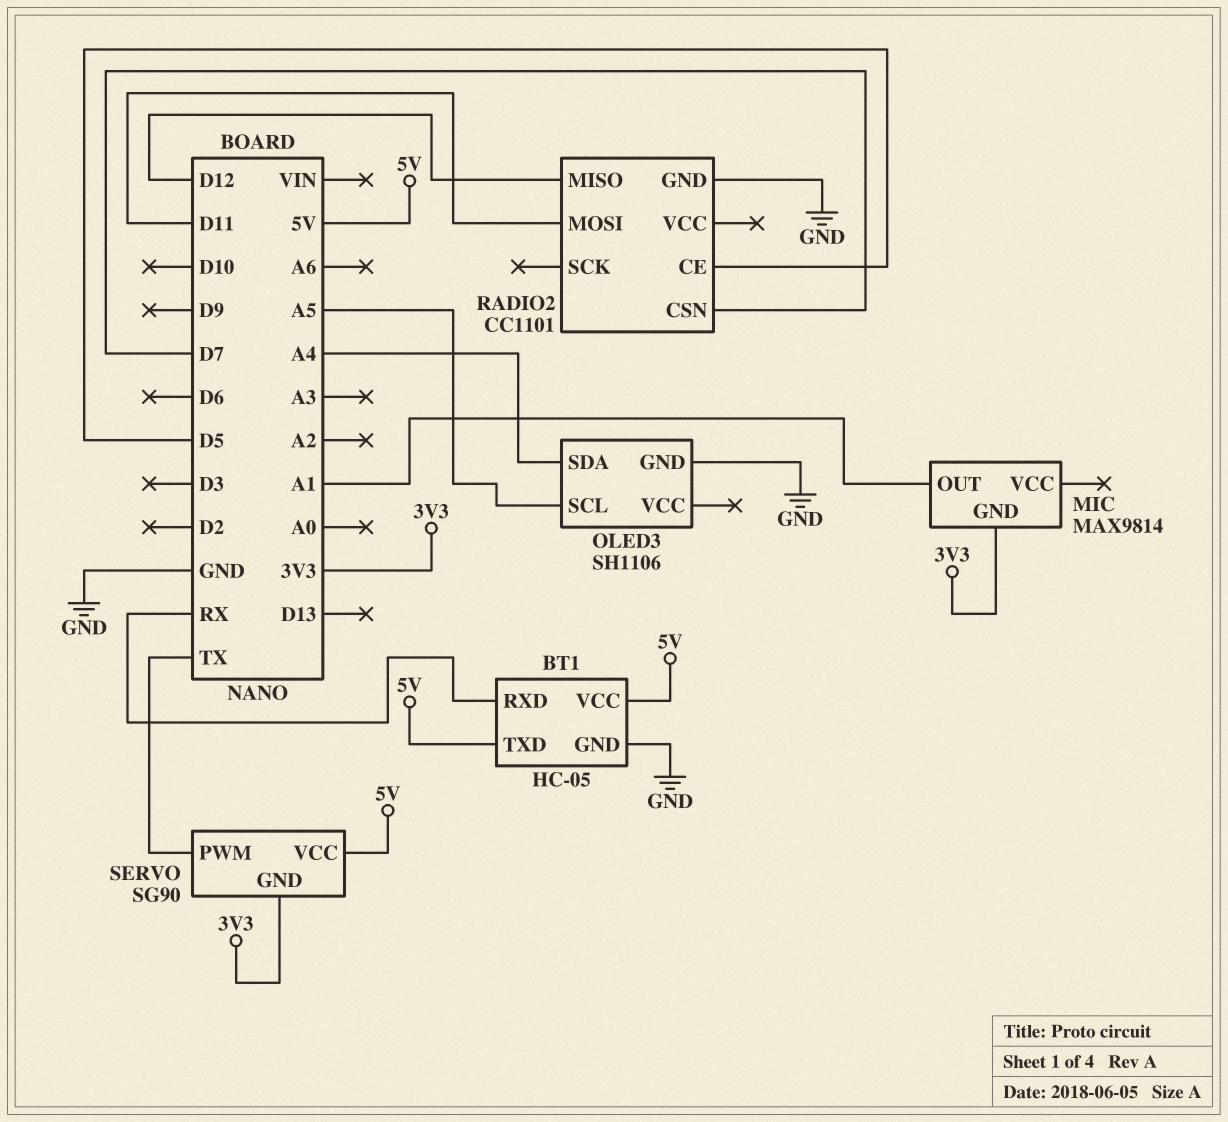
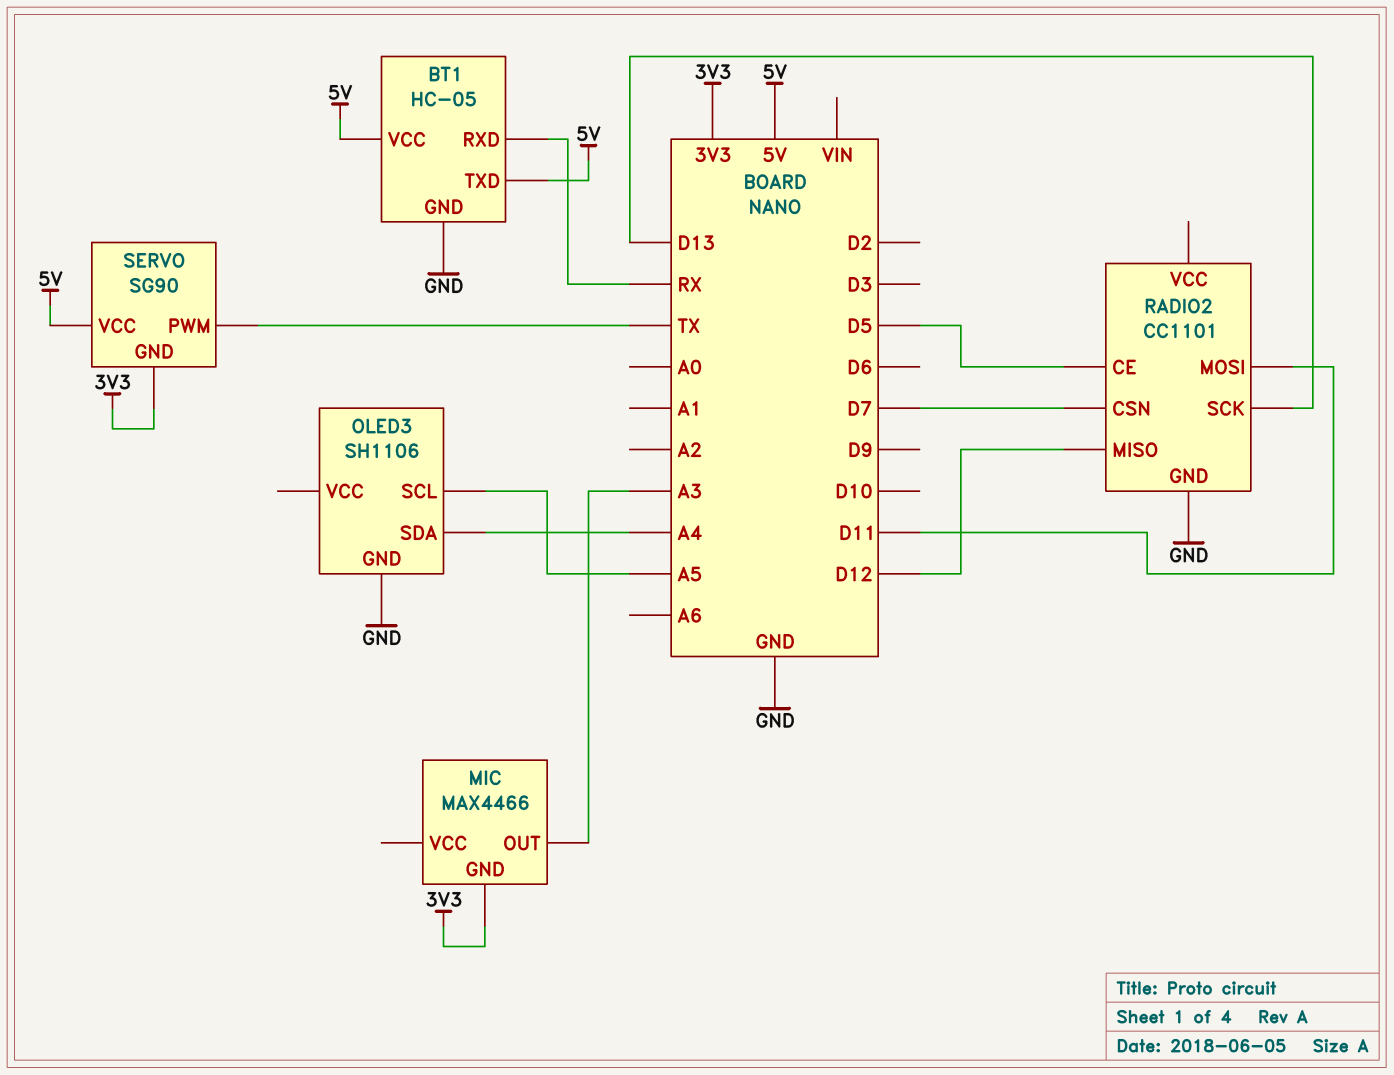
MIC: MAX9814 -> MAX4466
MIC pin OUT: A1 -> A3
RADIO2 pin SCK: none -> D13

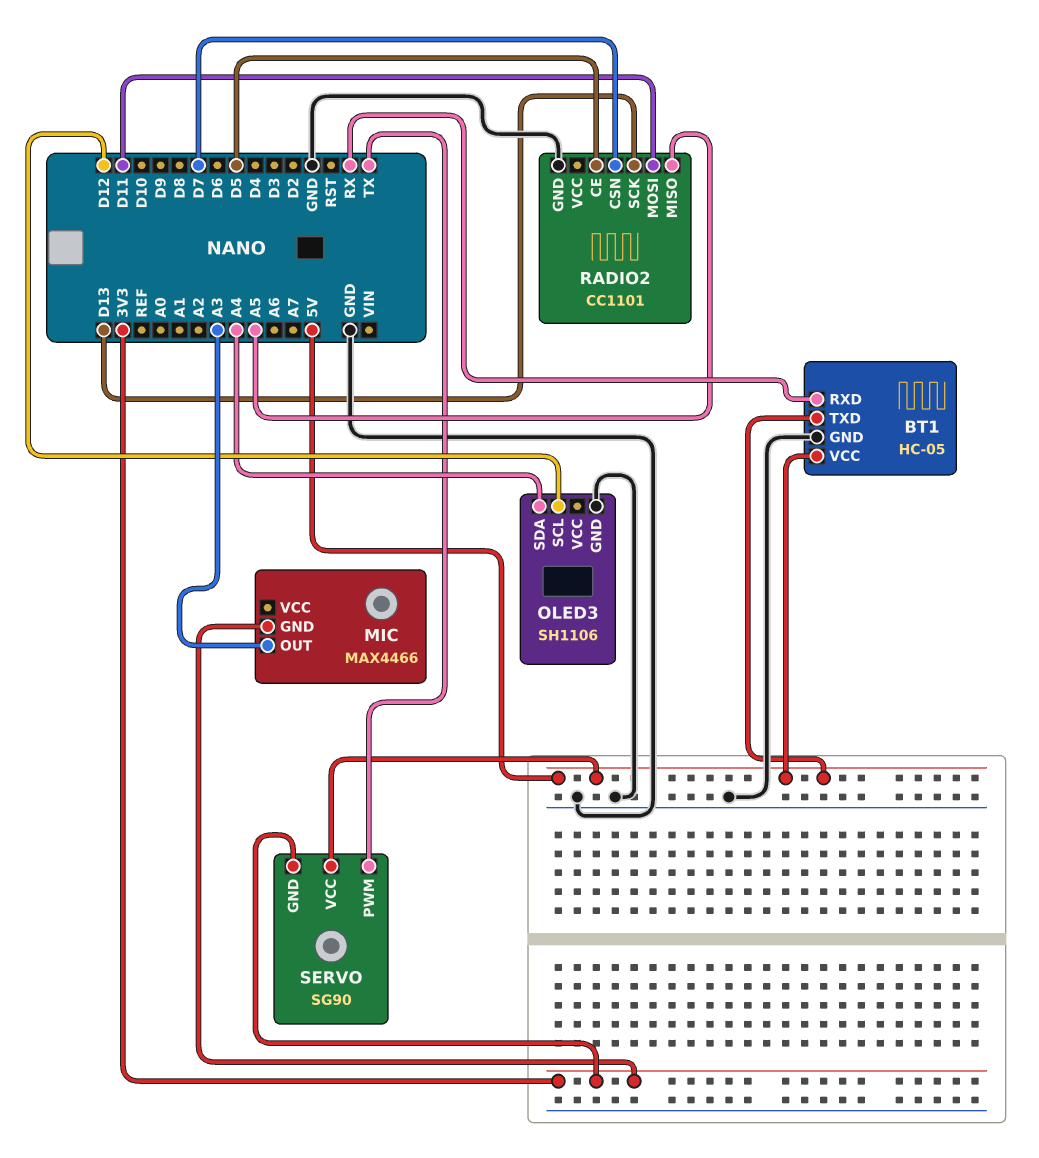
OLED3 pin SCL: A5 -> D12
RADIO2 pin MISO: D12 -> A5

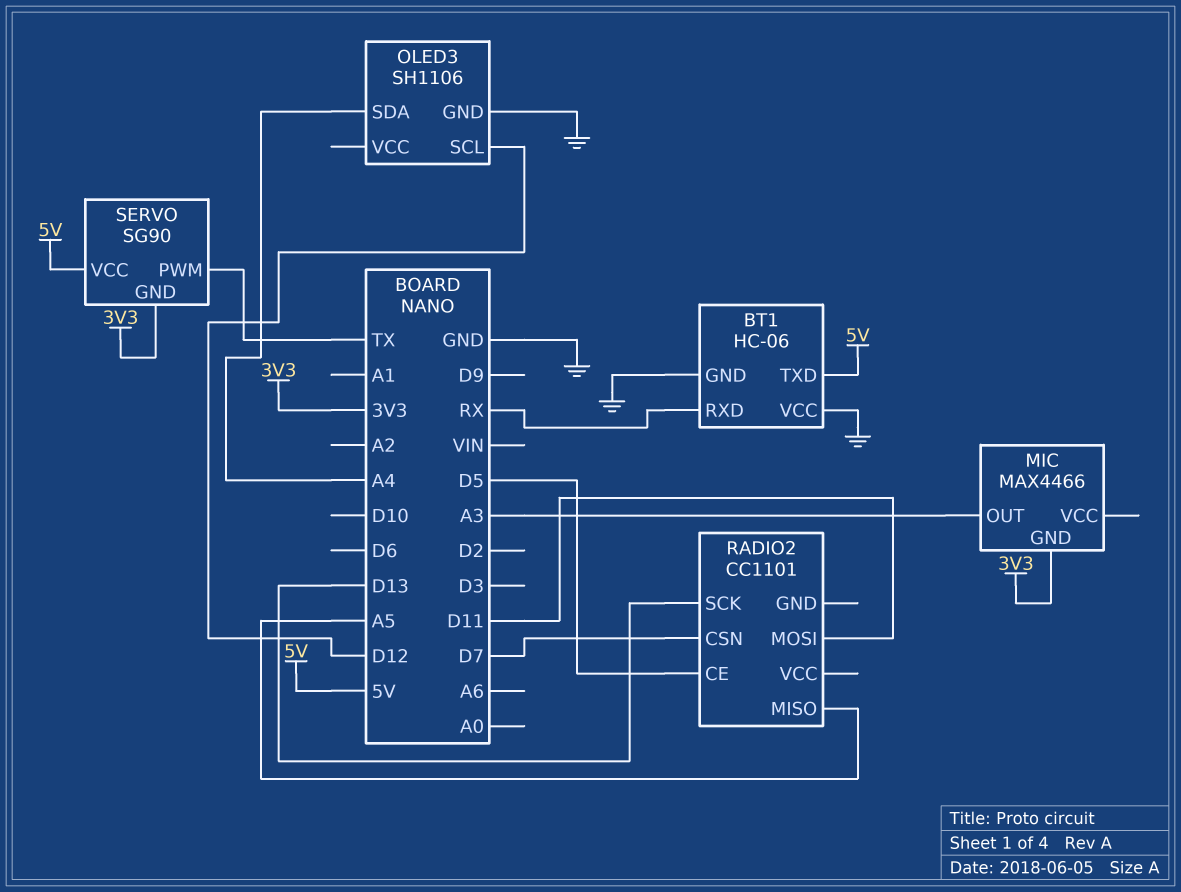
BT1: HC-05 -> HC-06
BT1 pin VCC: 5V -> GND
RADIO2 pin GND: GND -> none

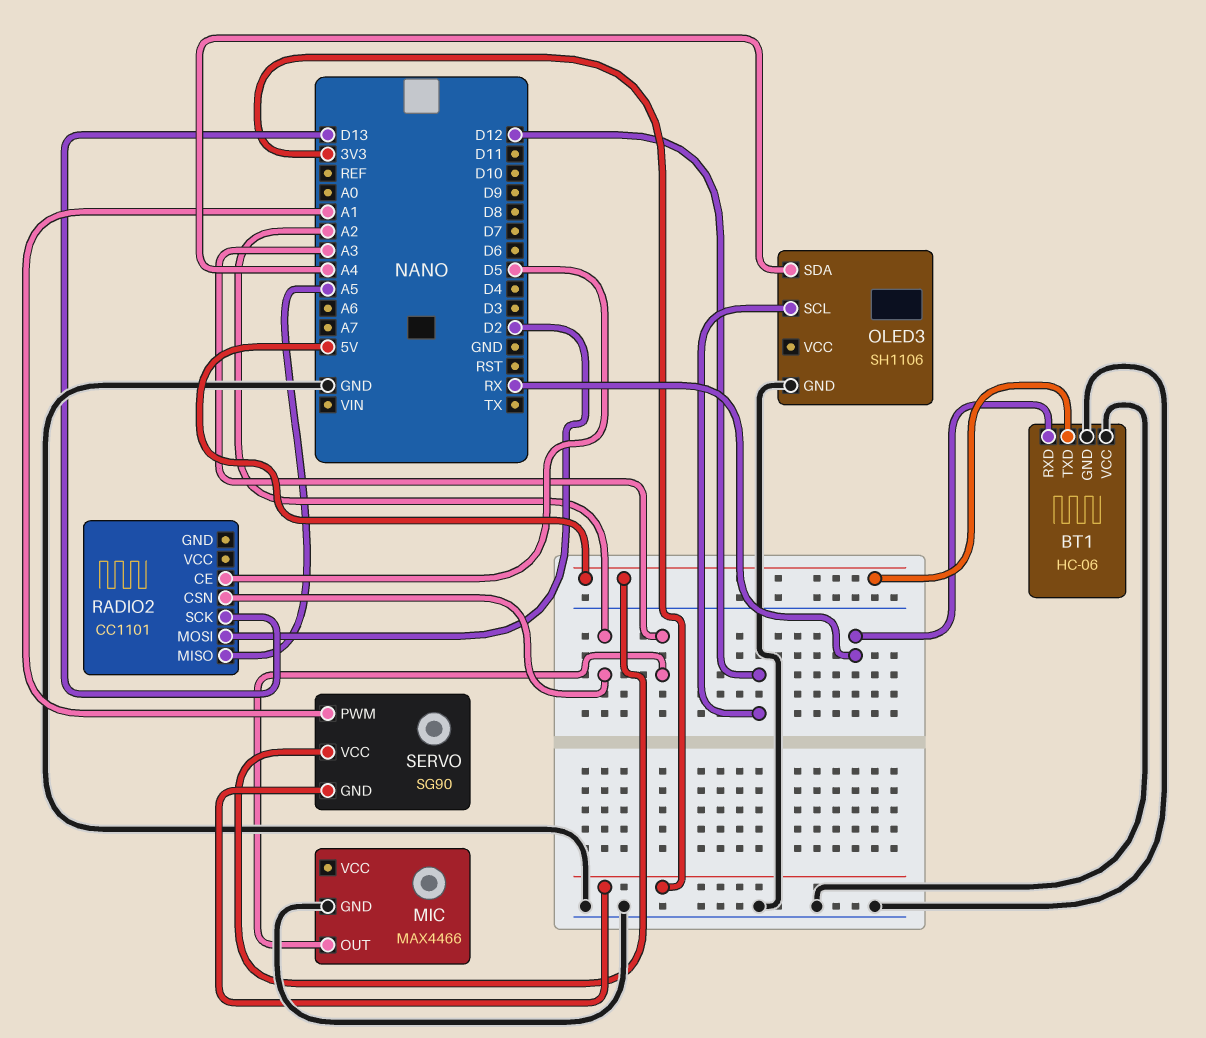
MIC pin GND: 3V3 -> GND
RADIO2 pin CSN: D7 -> A2
RADIO2 pin MOSI: D11 -> D2
SERVO pin PWM: TX -> A1

